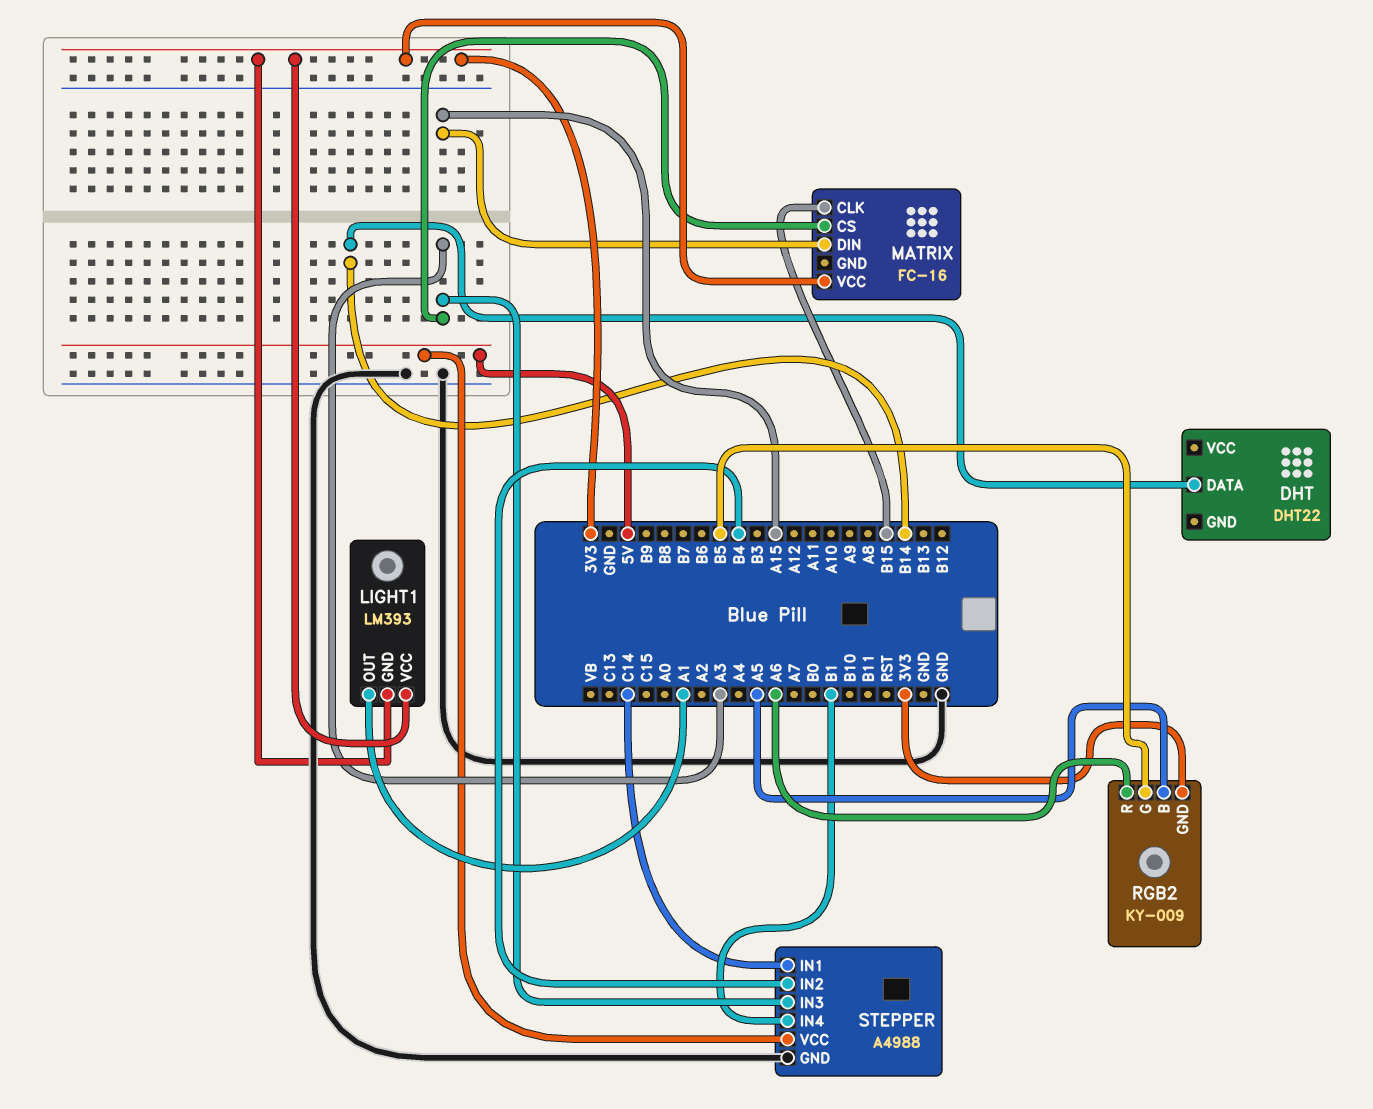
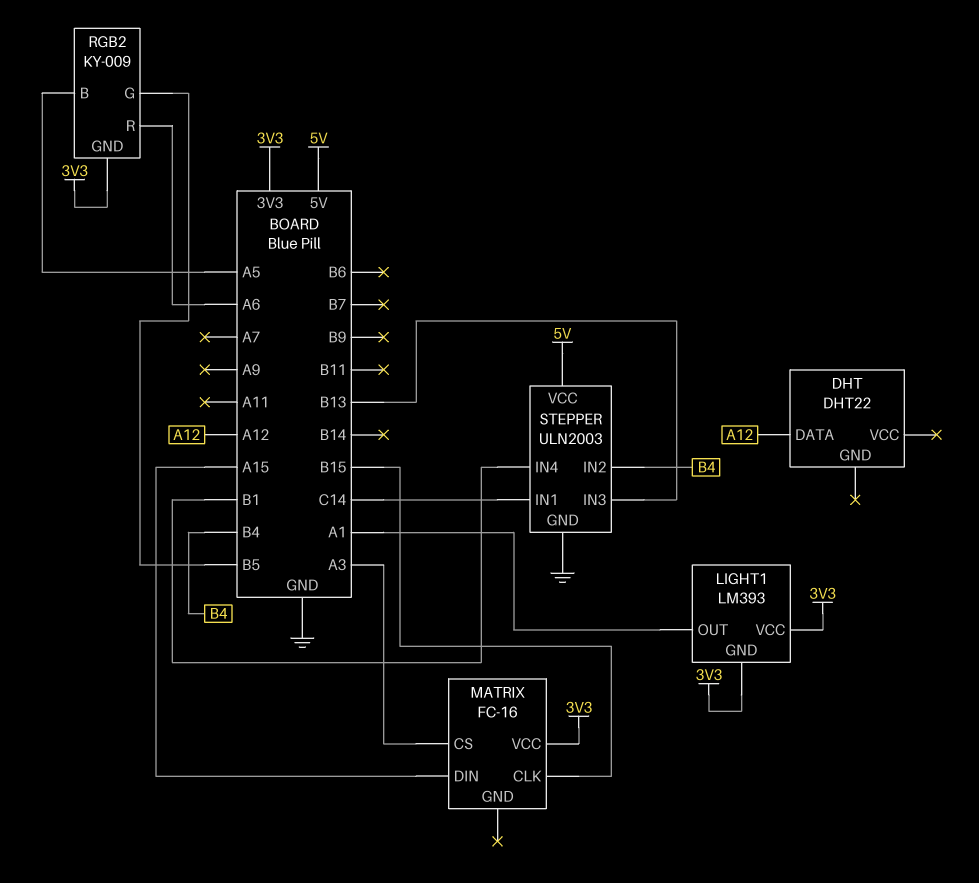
DHT pin DATA: B14 -> A12
STEPPER: A4988 -> ULN2003
STEPPER pin IN3: A3 -> B13

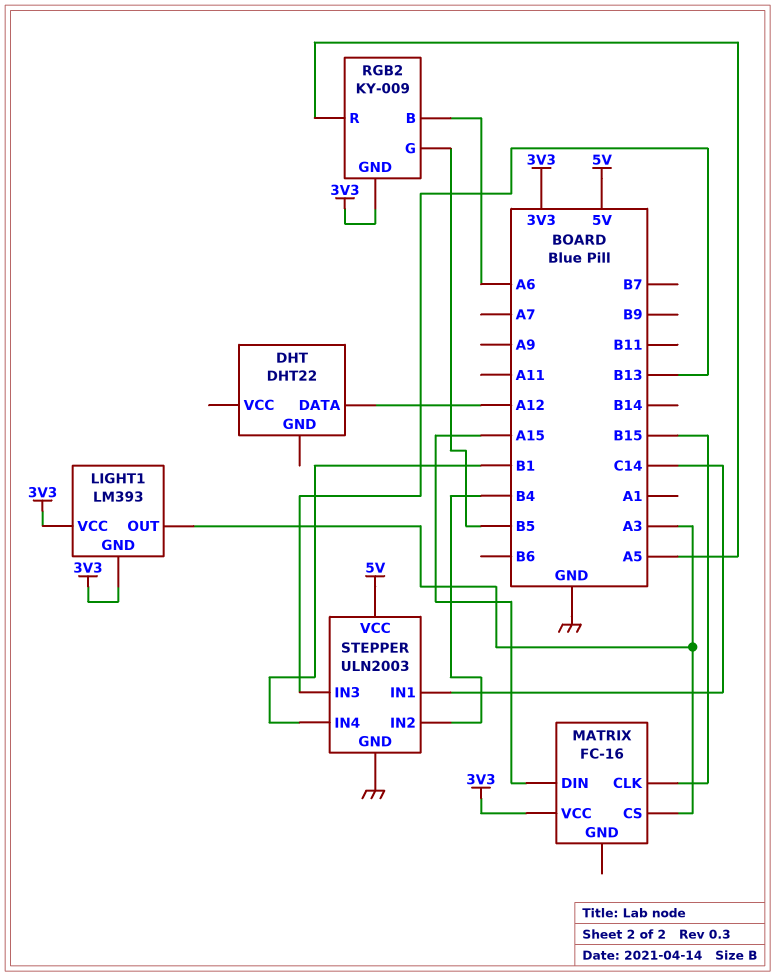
LIGHT1 pin OUT: A1 -> A3
RGB2 pin B: A5 -> A6
RGB2 pin R: A6 -> A5

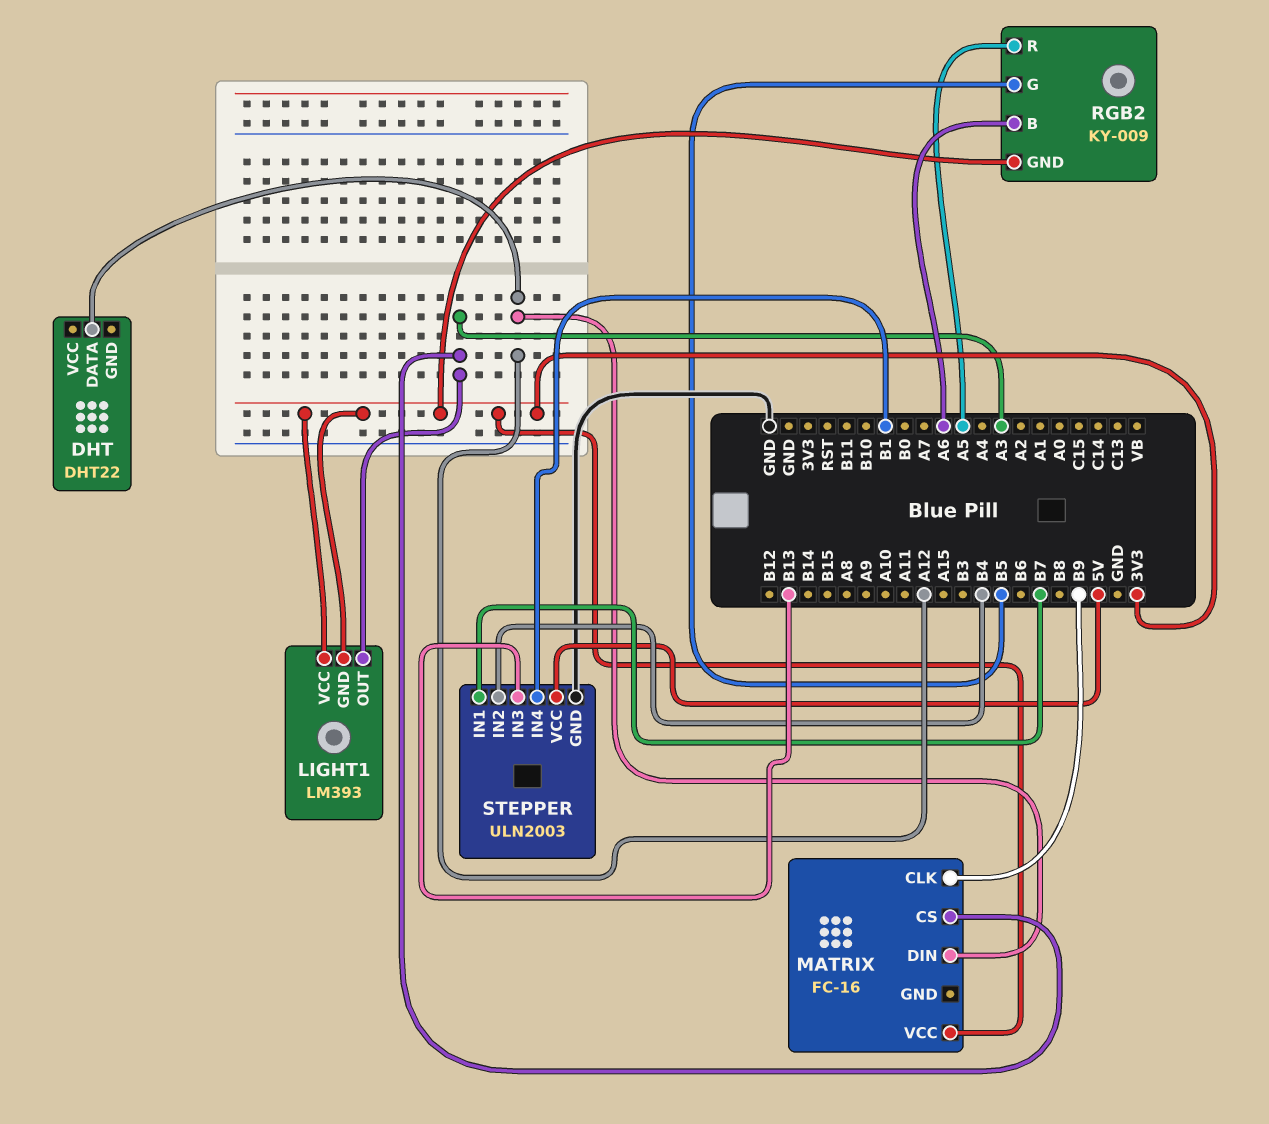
MATRIX pin CLK: B15 -> B9
MATRIX pin DIN: A15 -> A12
STEPPER pin IN1: C14 -> B7

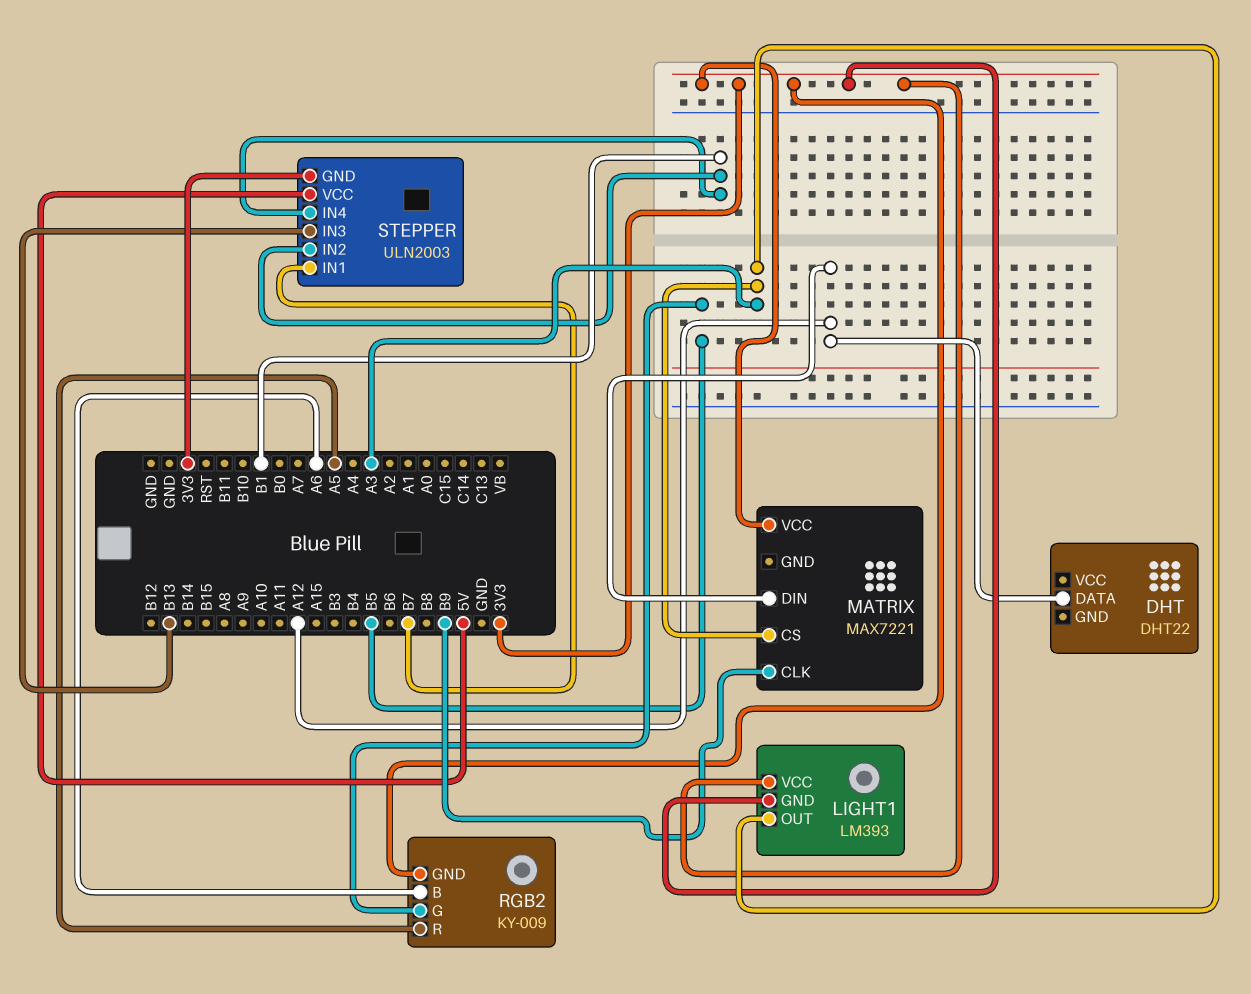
MATRIX: FC-16 -> MAX7221
STEPPER pin GND: GND -> 3V3
STEPPER pin IN2: B4 -> B1

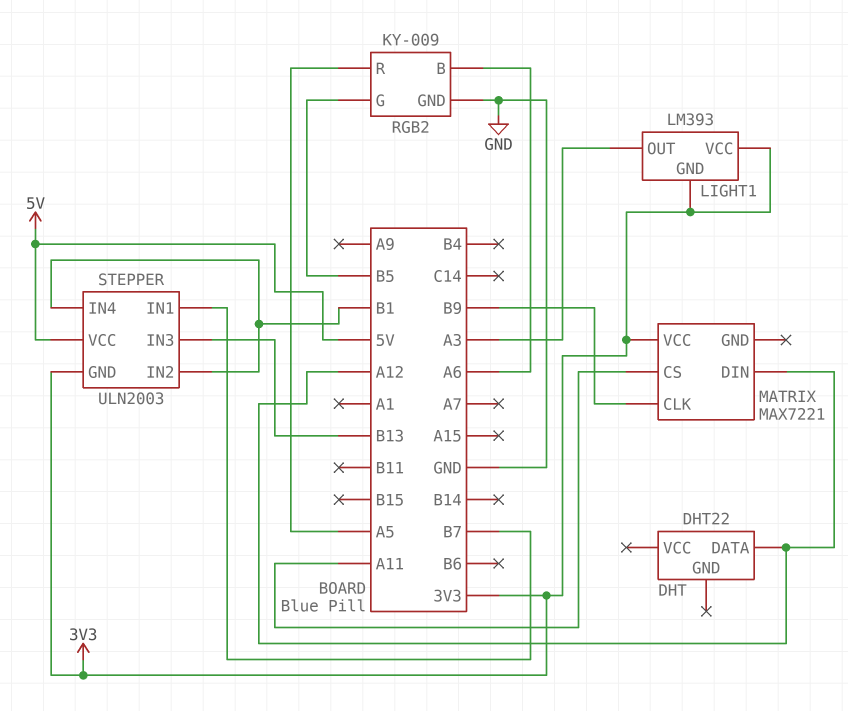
MATRIX pin CS: A3 -> A11
RGB2 pin GND: 3V3 -> GND

